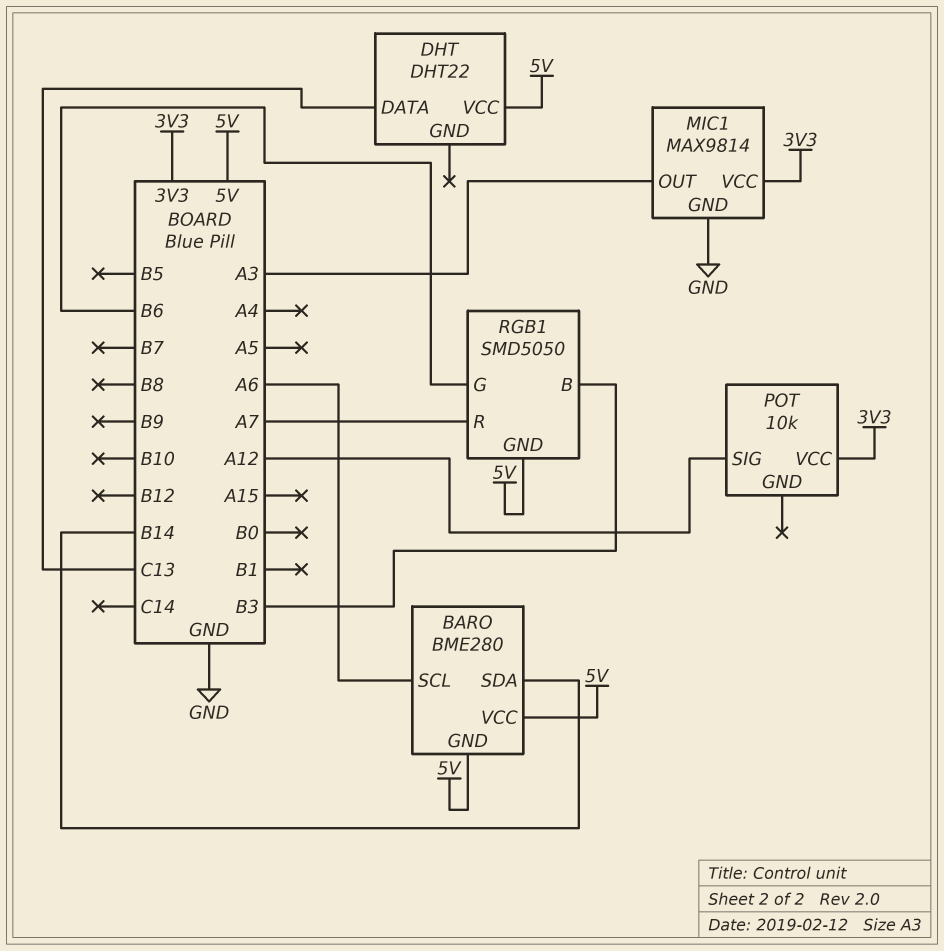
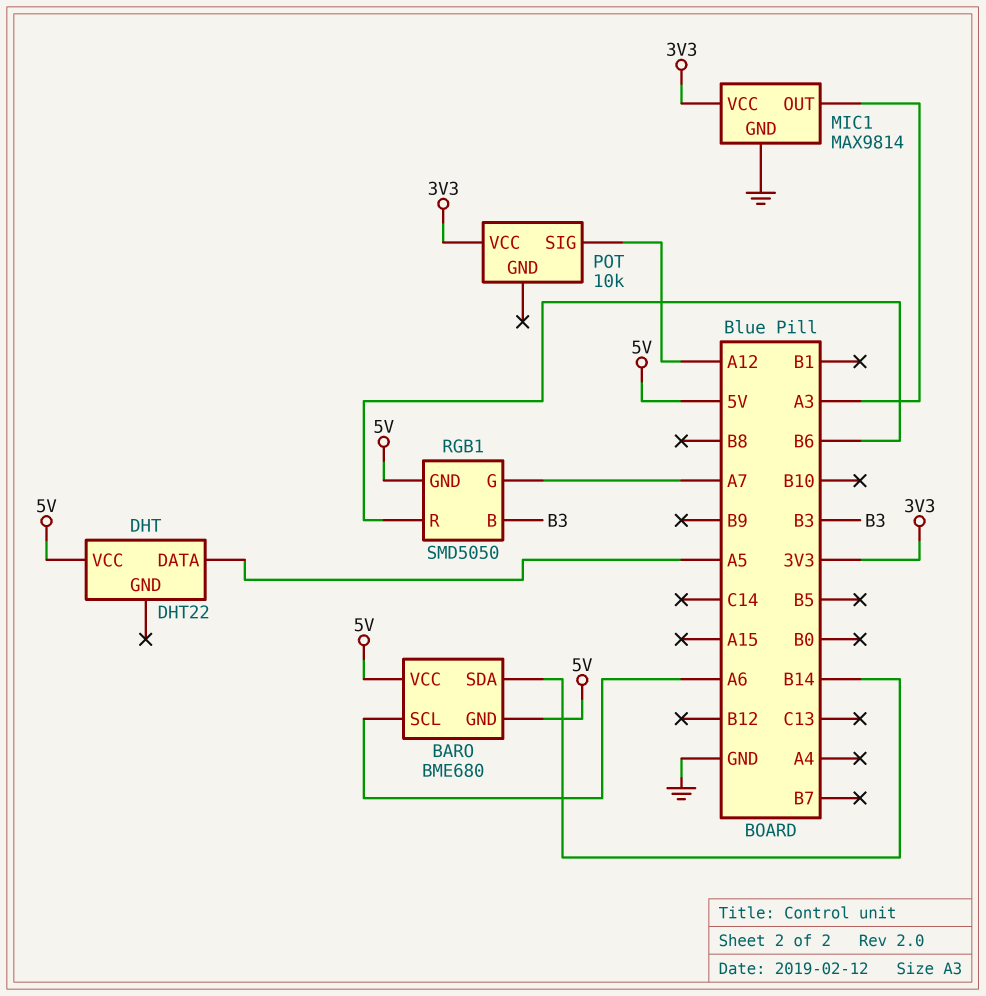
BARO: BME280 -> BME680
DHT pin DATA: C13 -> A5
RGB1 pin G: B6 -> A7
RGB1 pin R: A7 -> B6

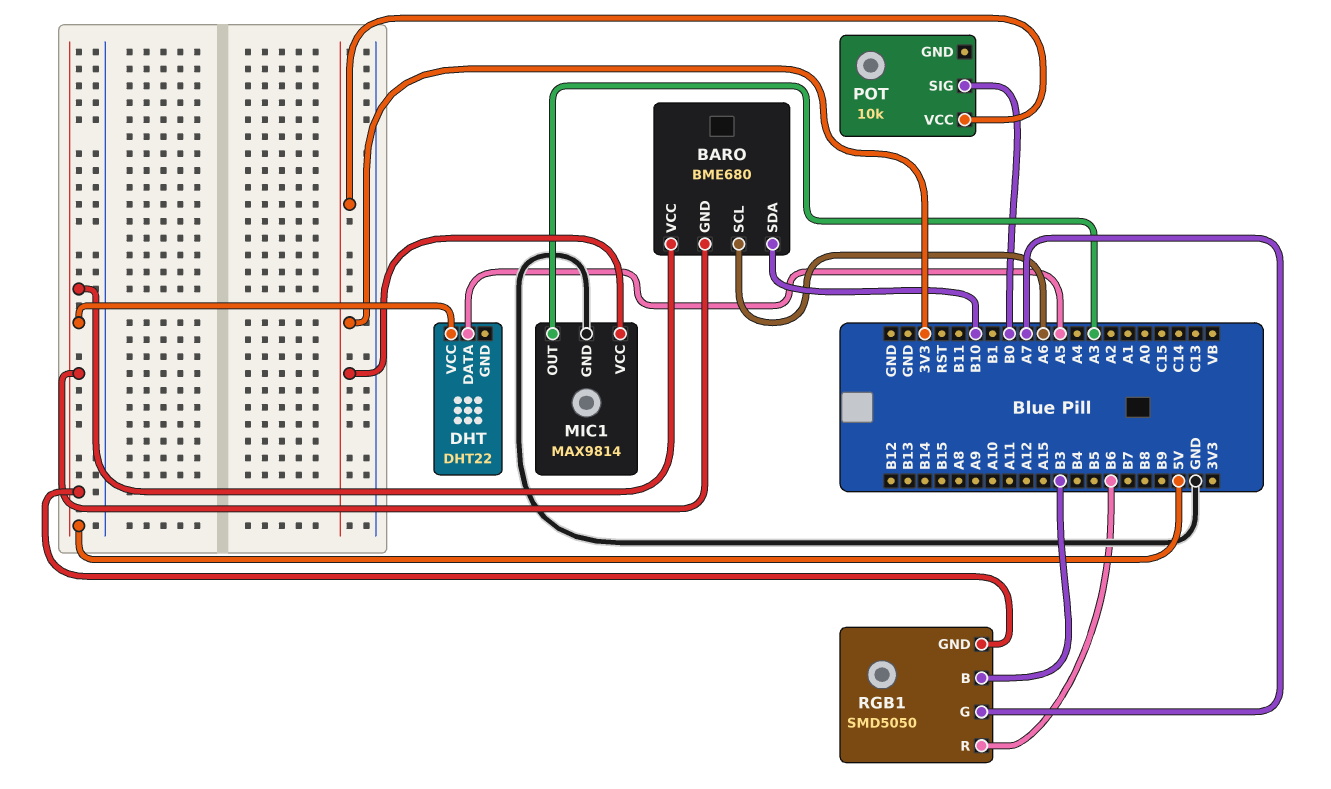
BARO pin SDA: B14 -> B10
POT pin SIG: A12 -> B0

